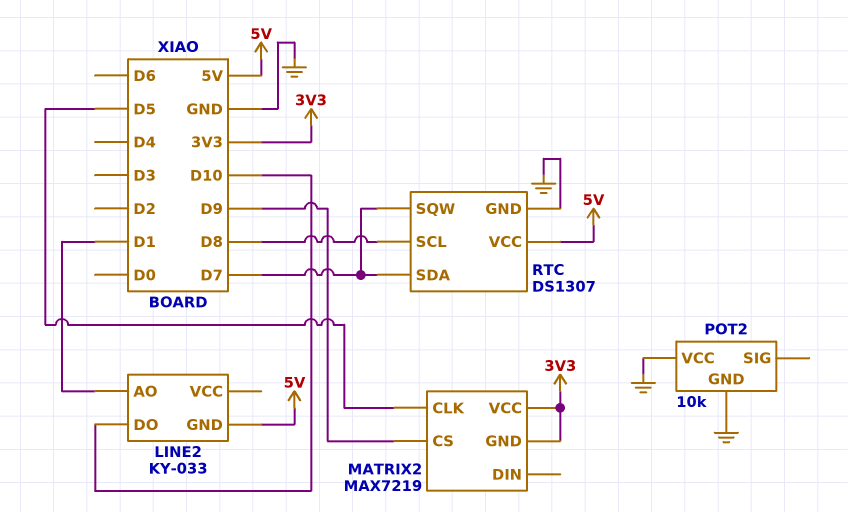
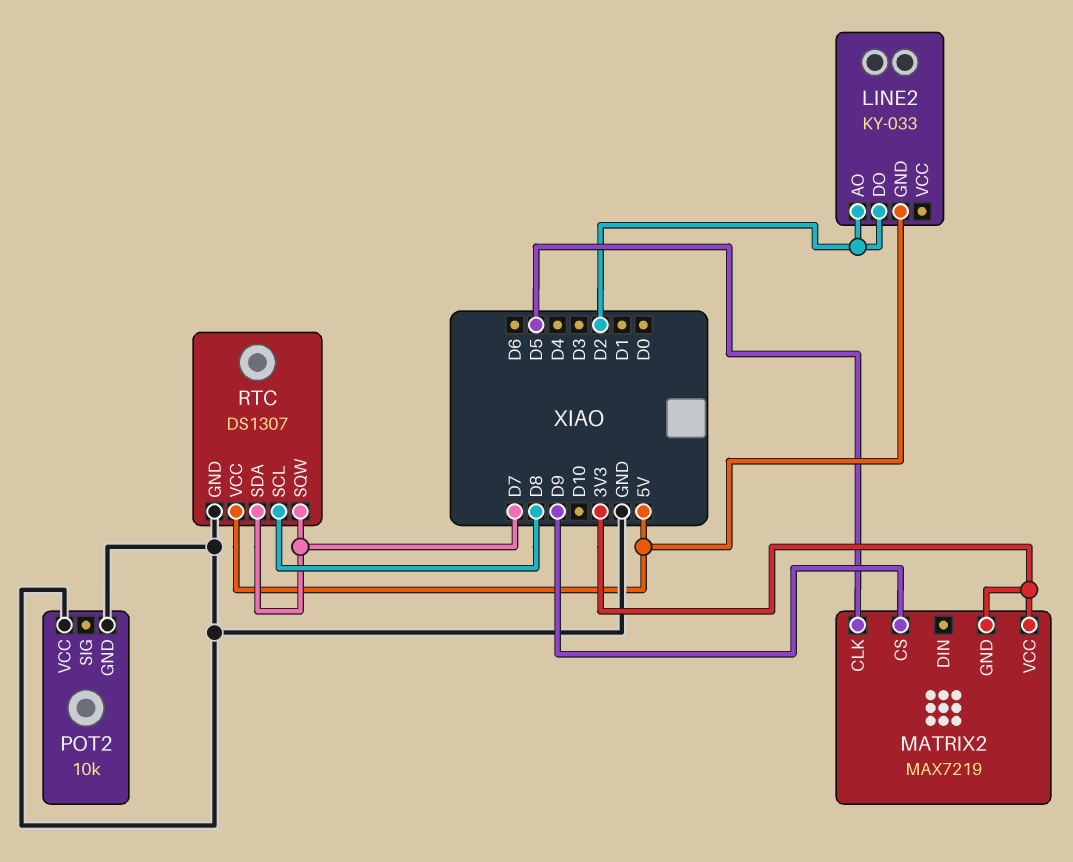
LINE2 pin AO: D1 -> D2
LINE2 pin DO: D10 -> D2

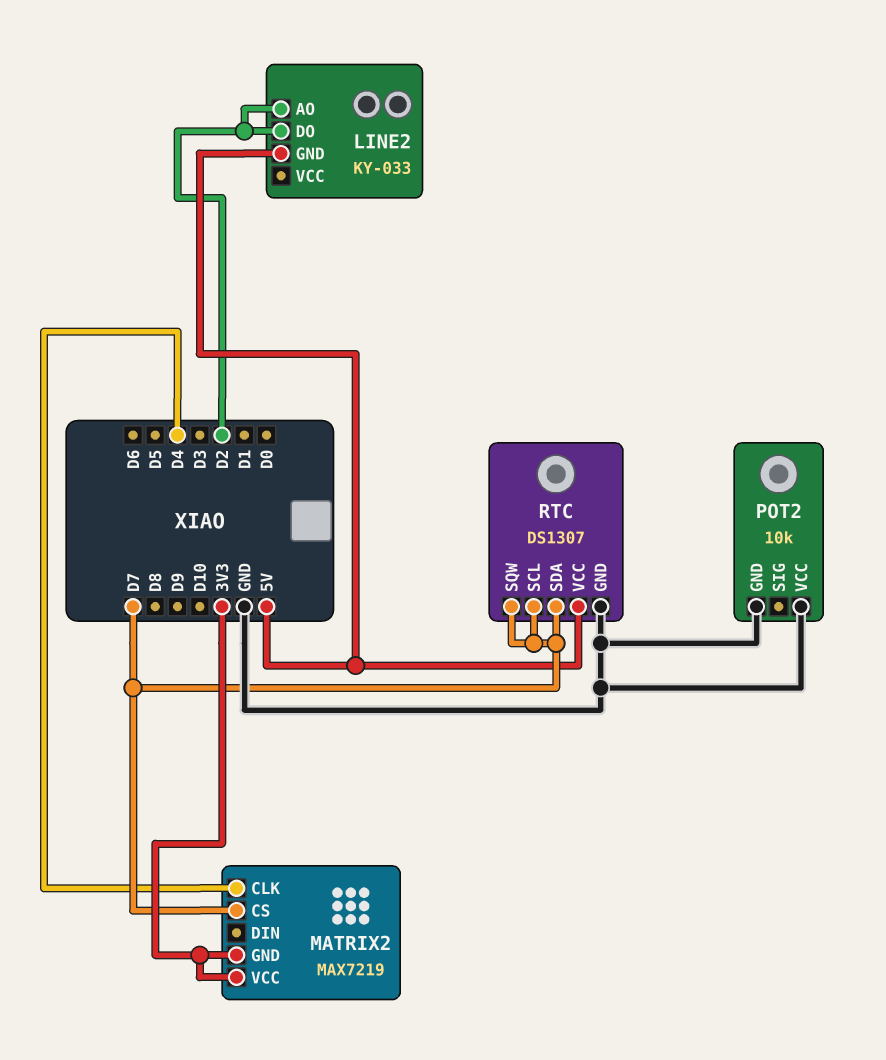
MATRIX2 pin CLK: D5 -> D4
MATRIX2 pin CS: D9 -> D7
RTC pin SCL: D8 -> D7

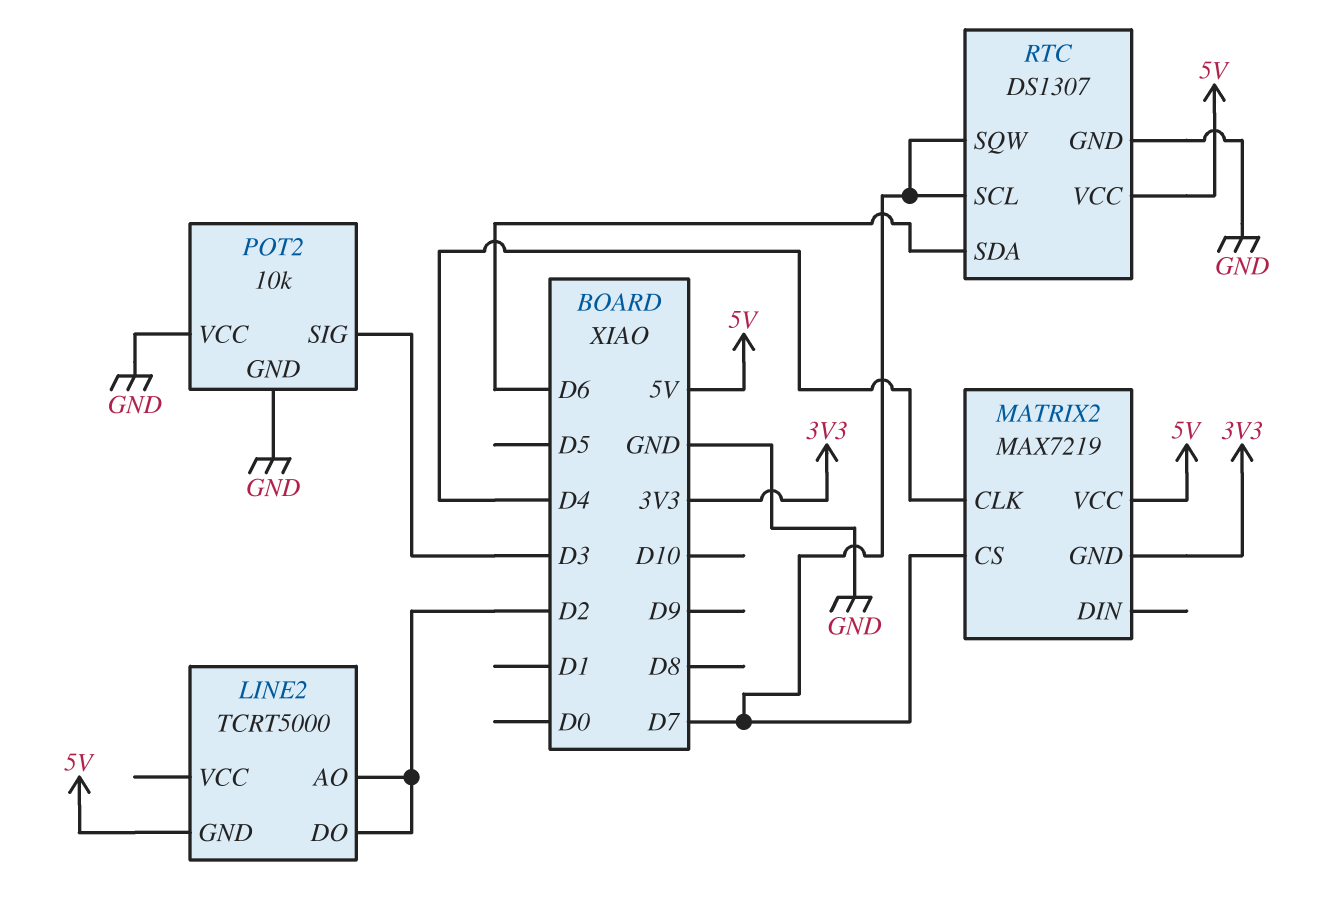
LINE2: KY-033 -> TCRT5000
MATRIX2 pin VCC: 3V3 -> 5V
POT2 pin SIG: none -> D3
RTC pin SDA: D7 -> D6

